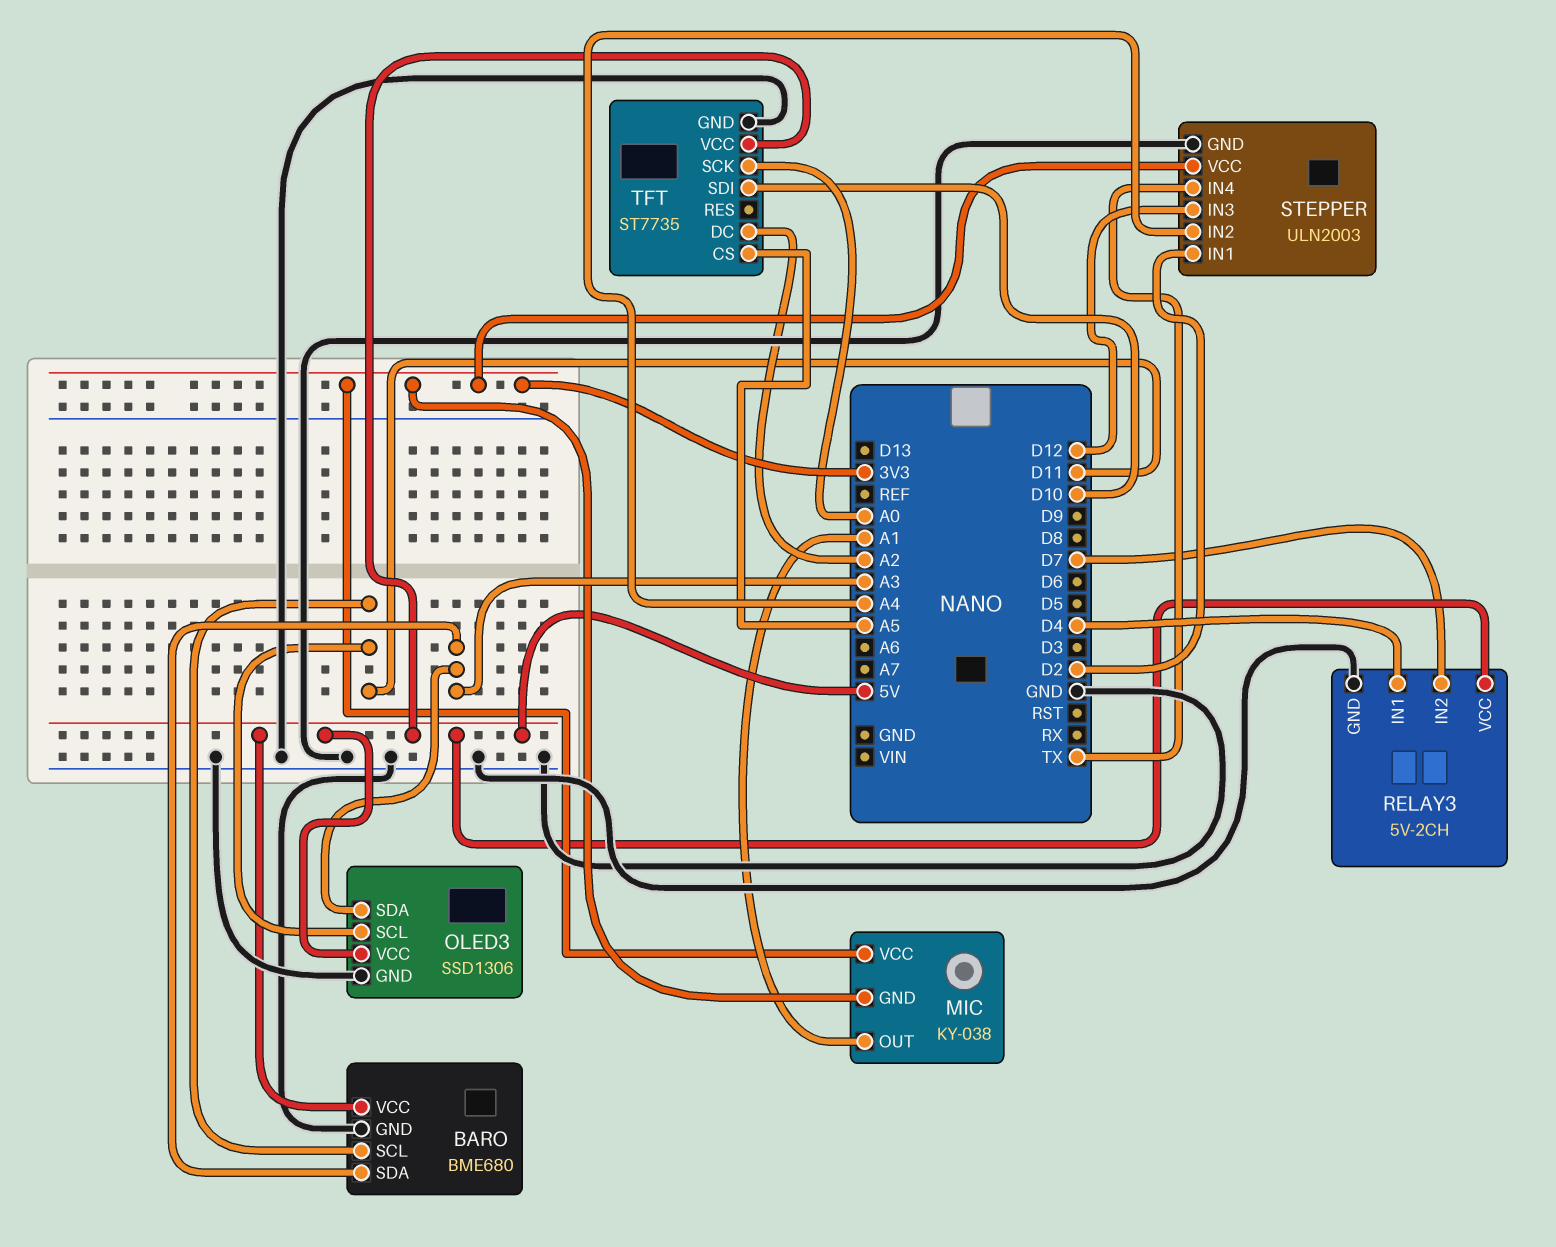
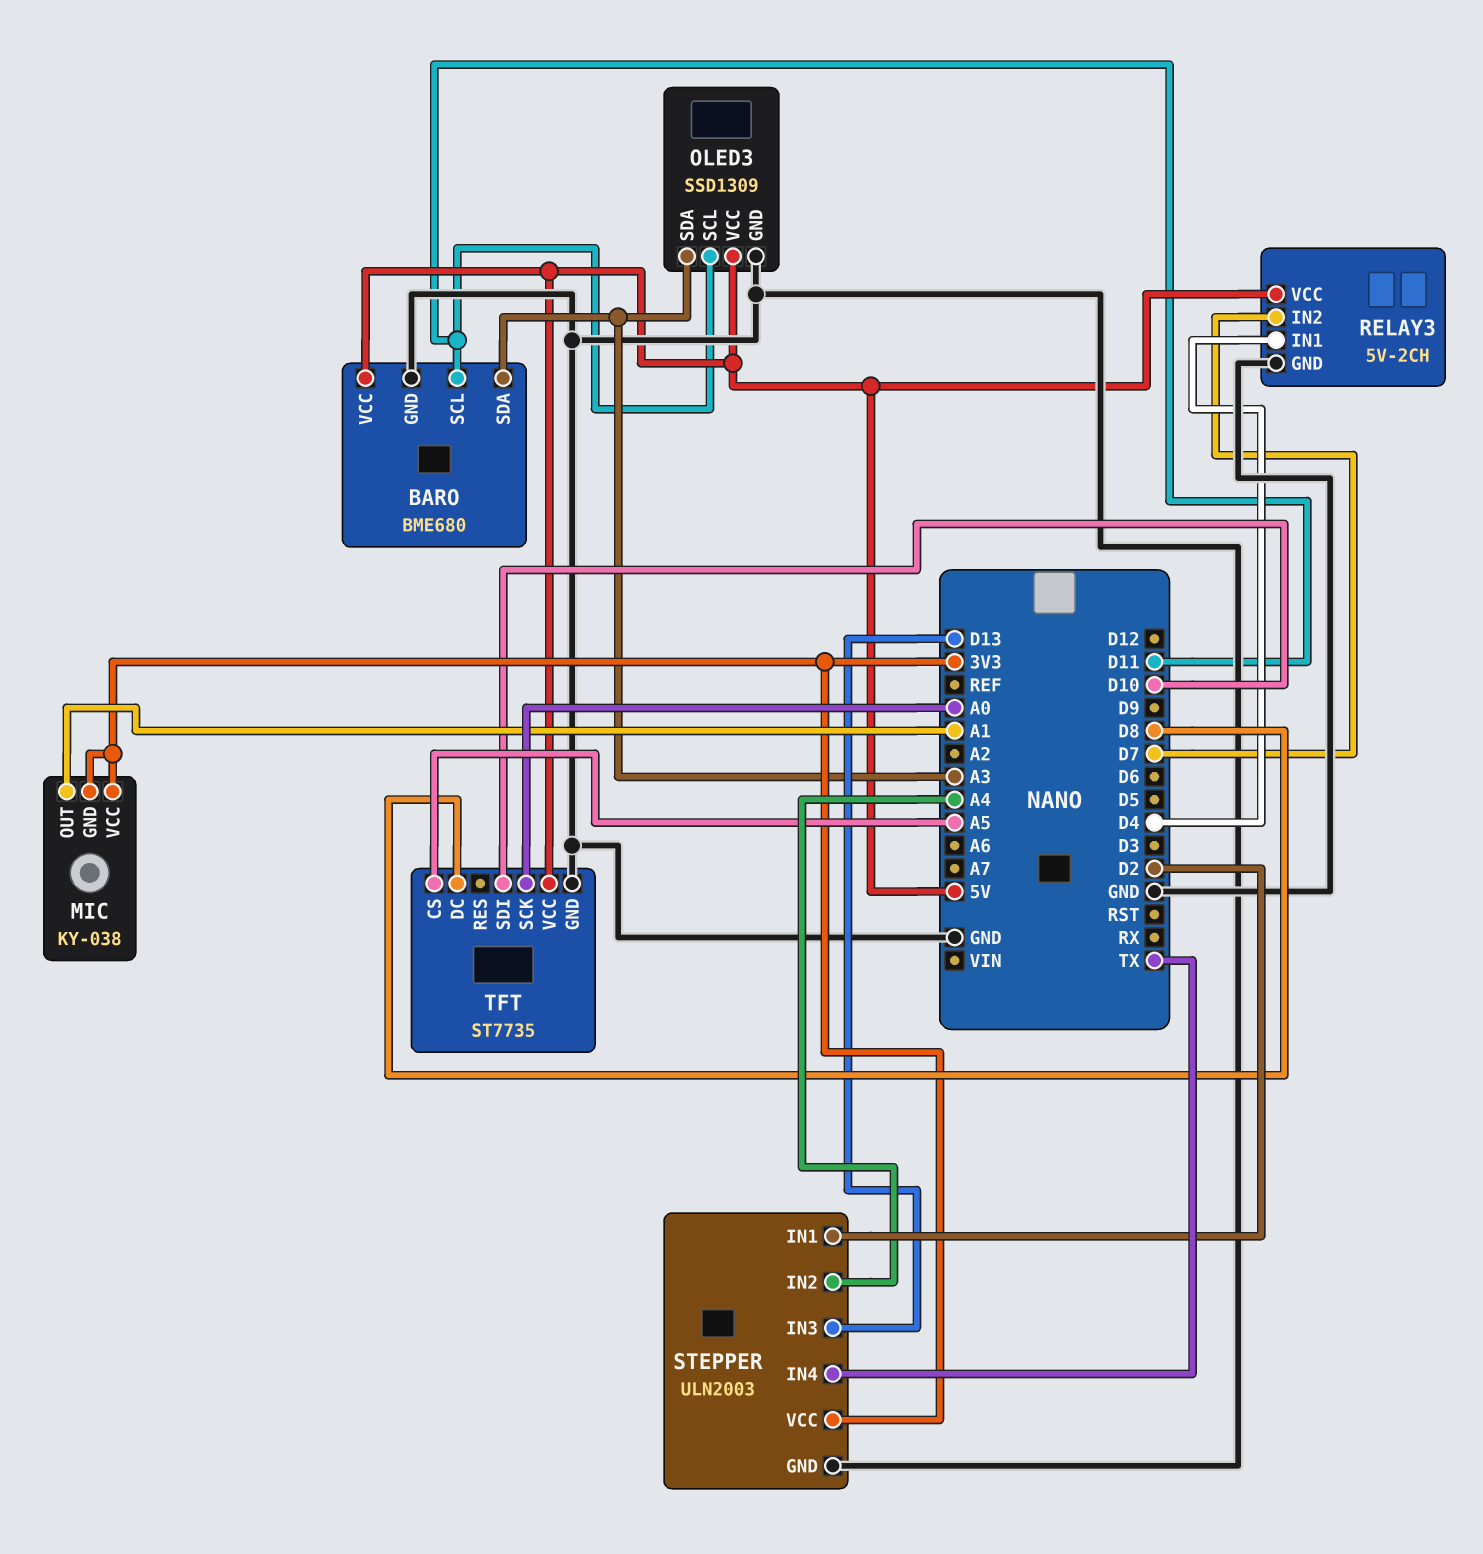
OLED3: SSD1306 -> SSD1309
STEPPER pin IN3: D12 -> D13
TFT pin DC: A2 -> D8

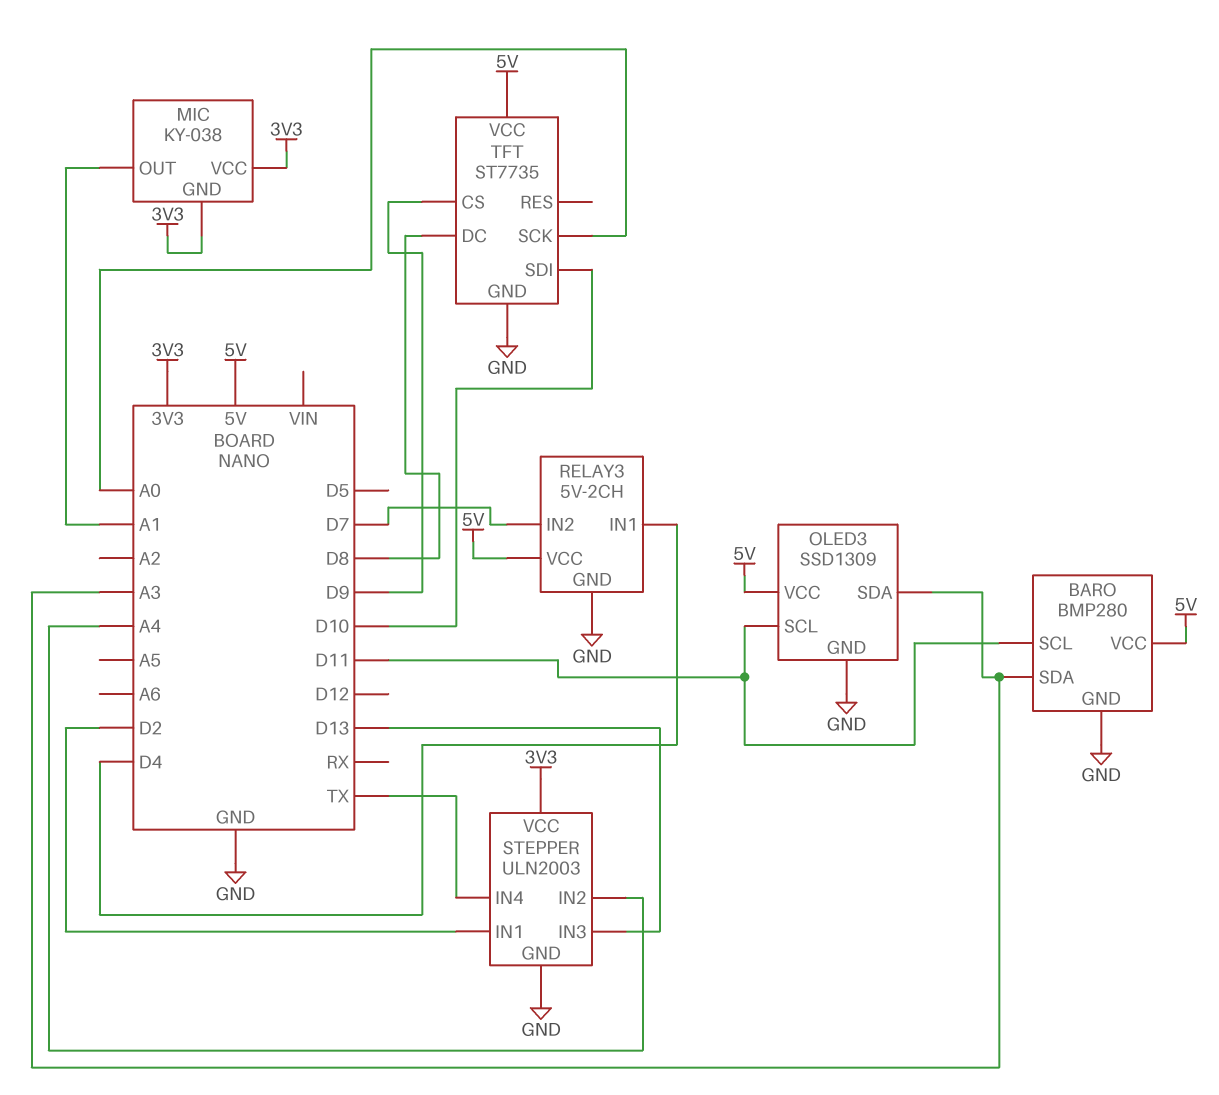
BARO: BME680 -> BMP280
TFT pin CS: A5 -> D9

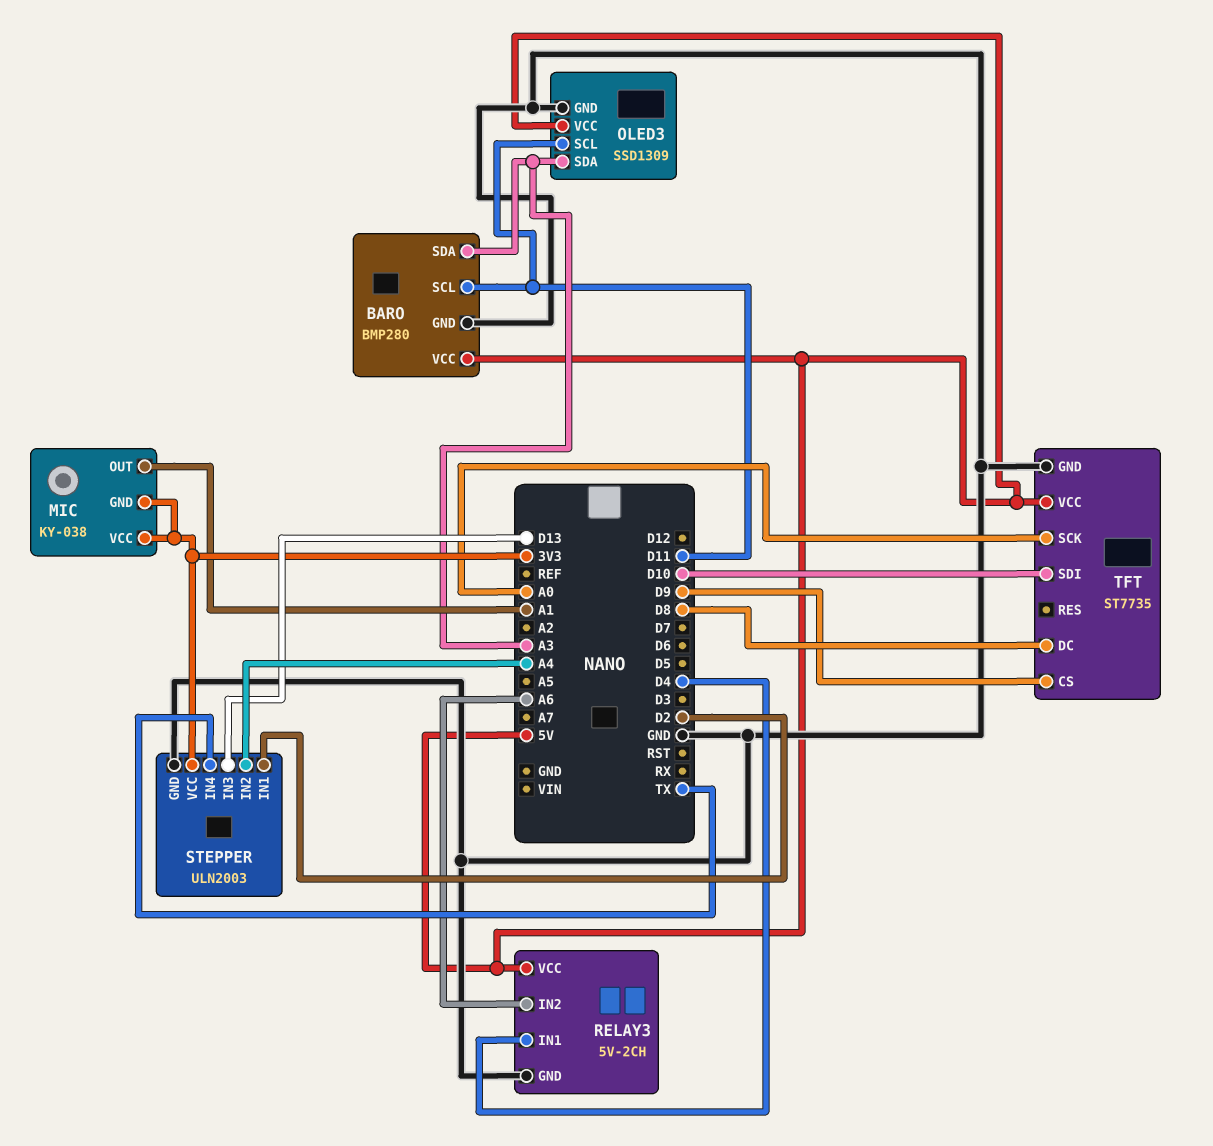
RELAY3 pin IN2: D7 -> A6

